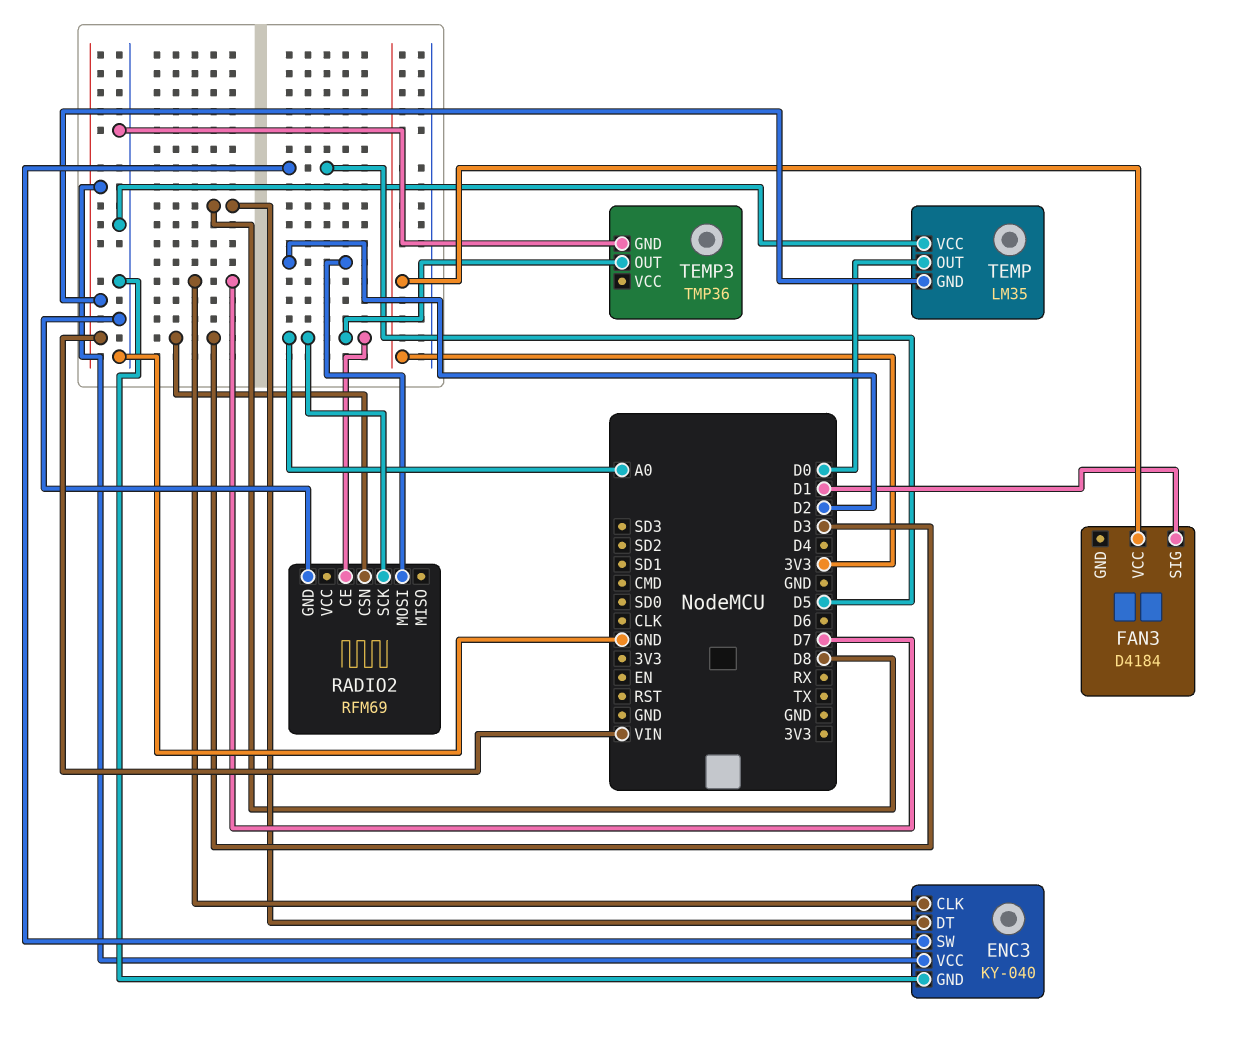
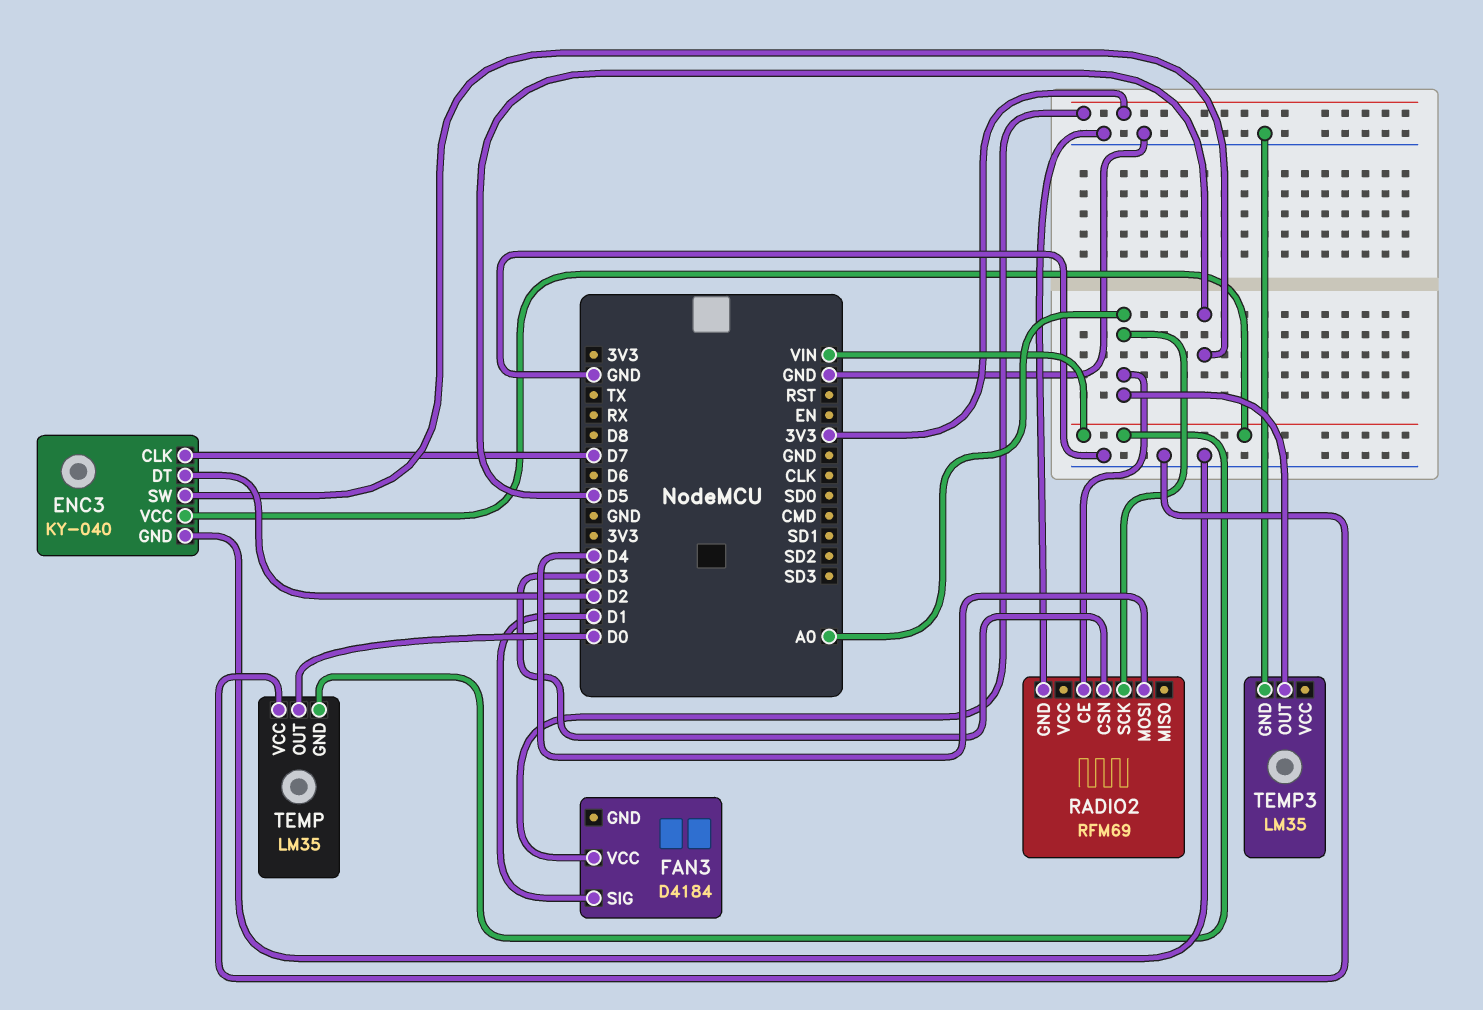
ENC3 pin DT: D8 -> D2
RADIO2 pin MOSI: D2 -> D4
TEMP3: TMP36 -> LM35

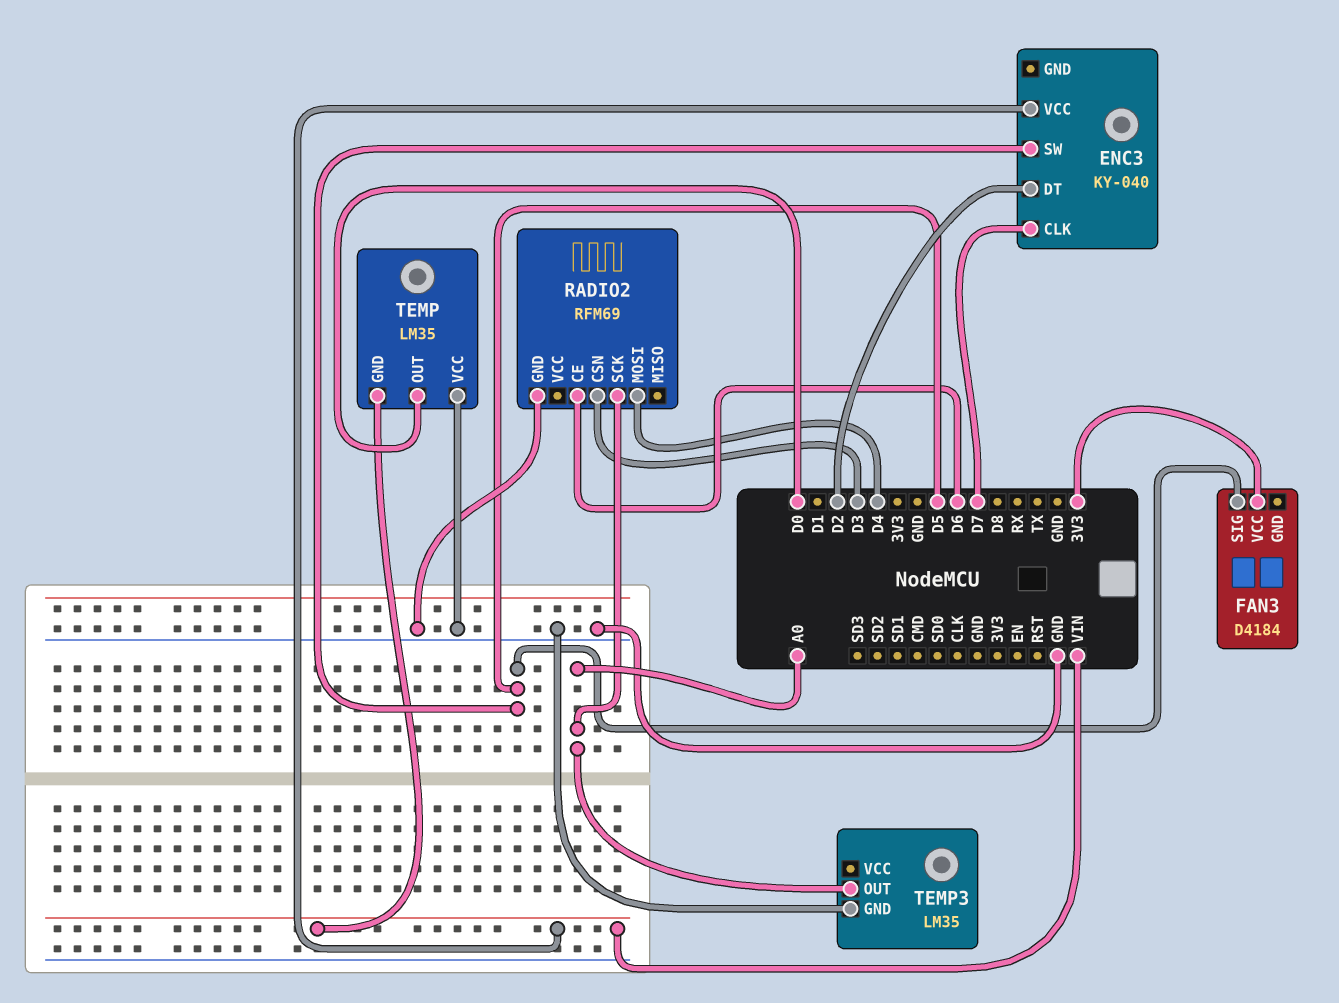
ENC3 pin GND: GND -> none
FAN3 pin SIG: D1 -> D5
RADIO2 pin CE: A0 -> D6

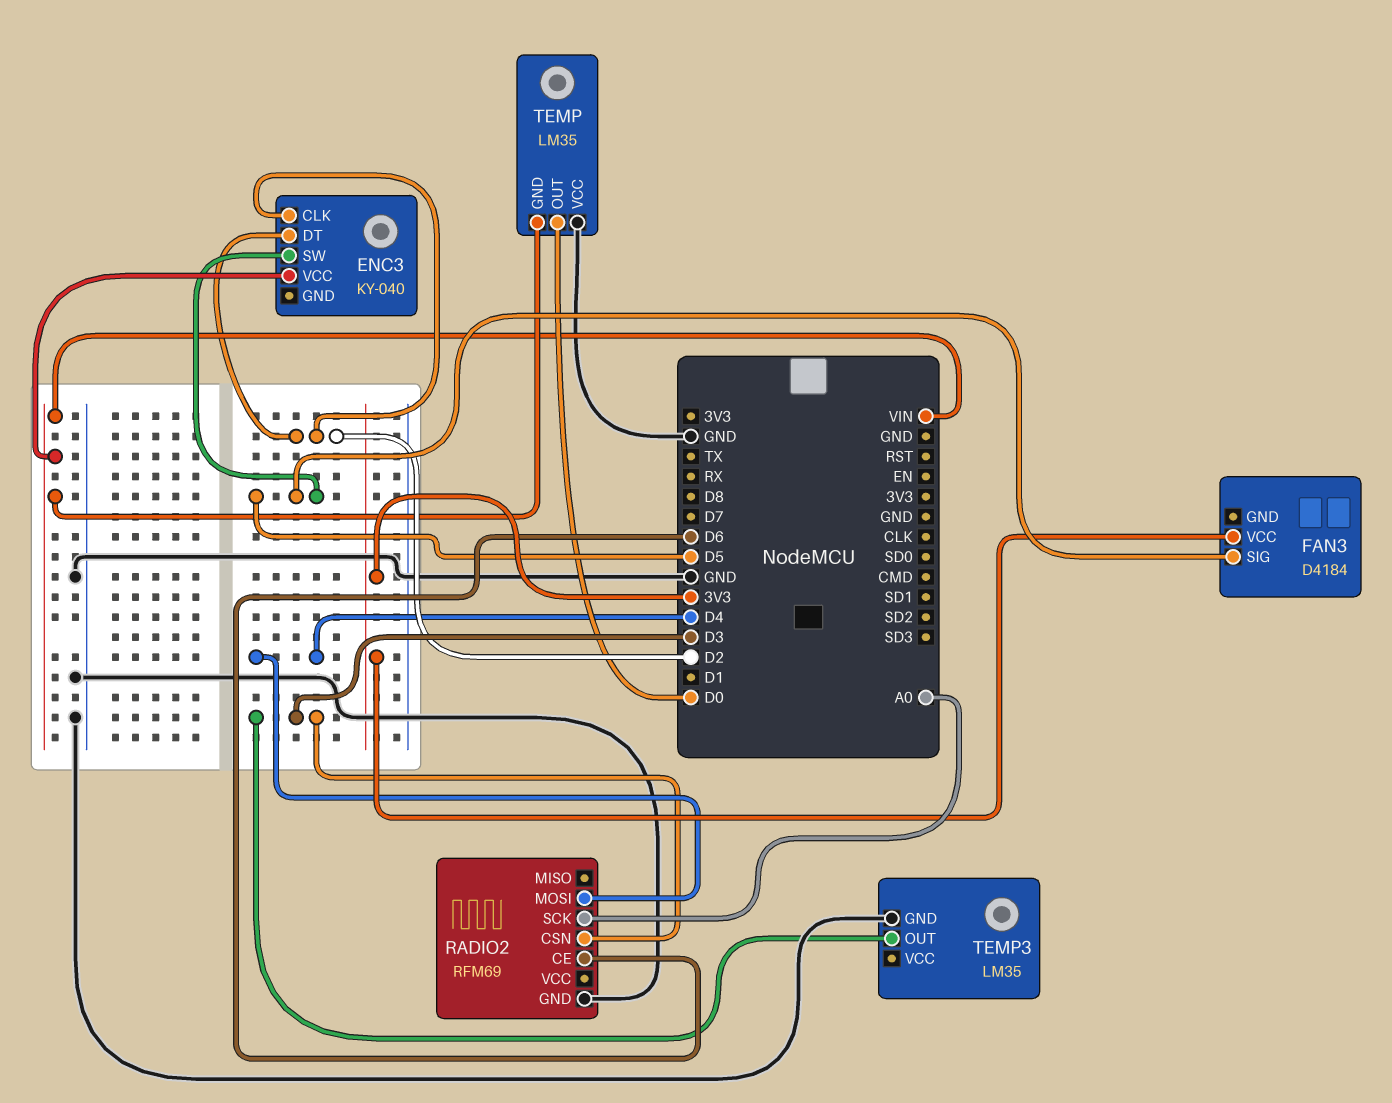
ENC3 pin CLK: D7 -> D2
TEMP3 pin OUT: A0 -> D3

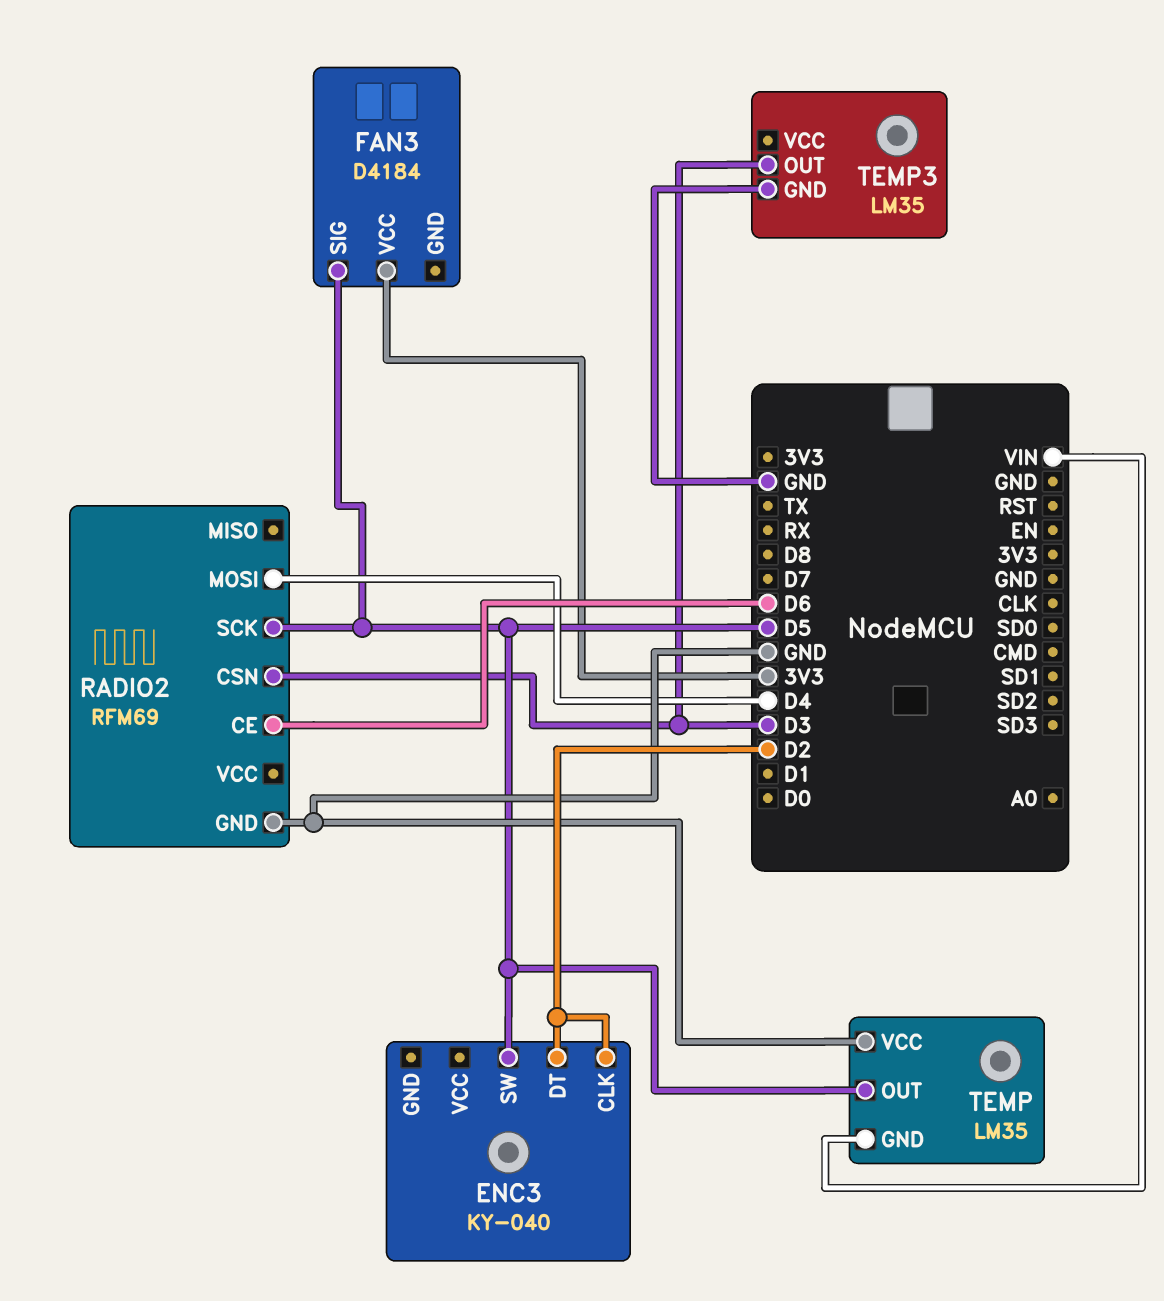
ENC3 pin VCC: VIN -> none
RADIO2 pin SCK: A0 -> D5
TEMP pin OUT: D0 -> D5

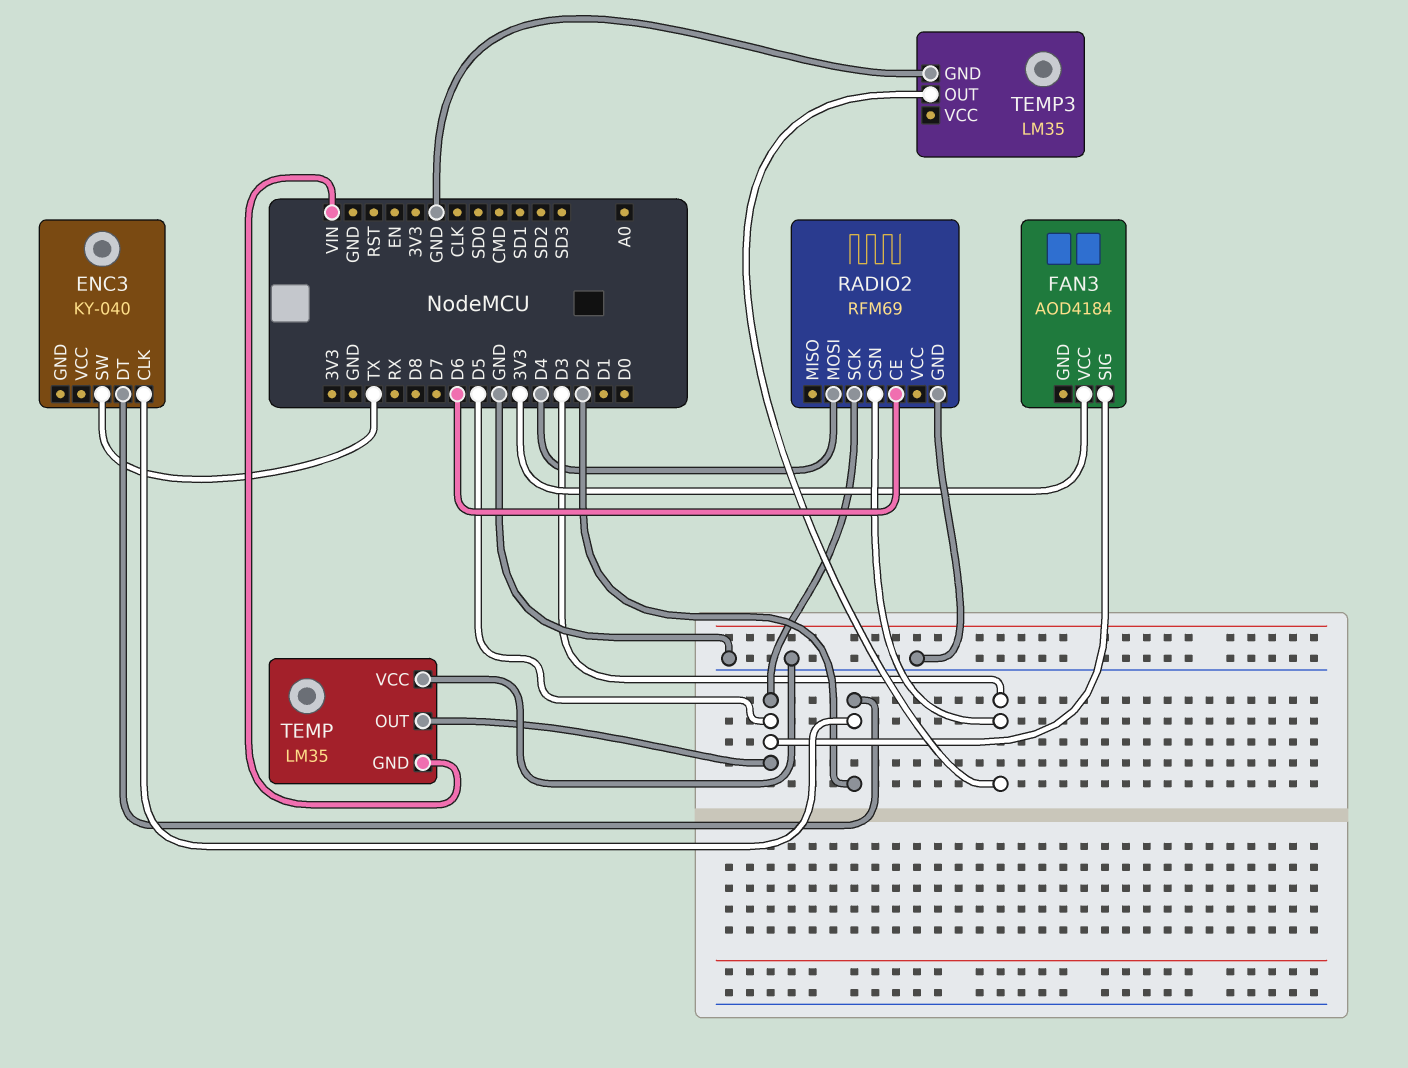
ENC3 pin SW: D5 -> TX
FAN3: D4184 -> AOD4184

